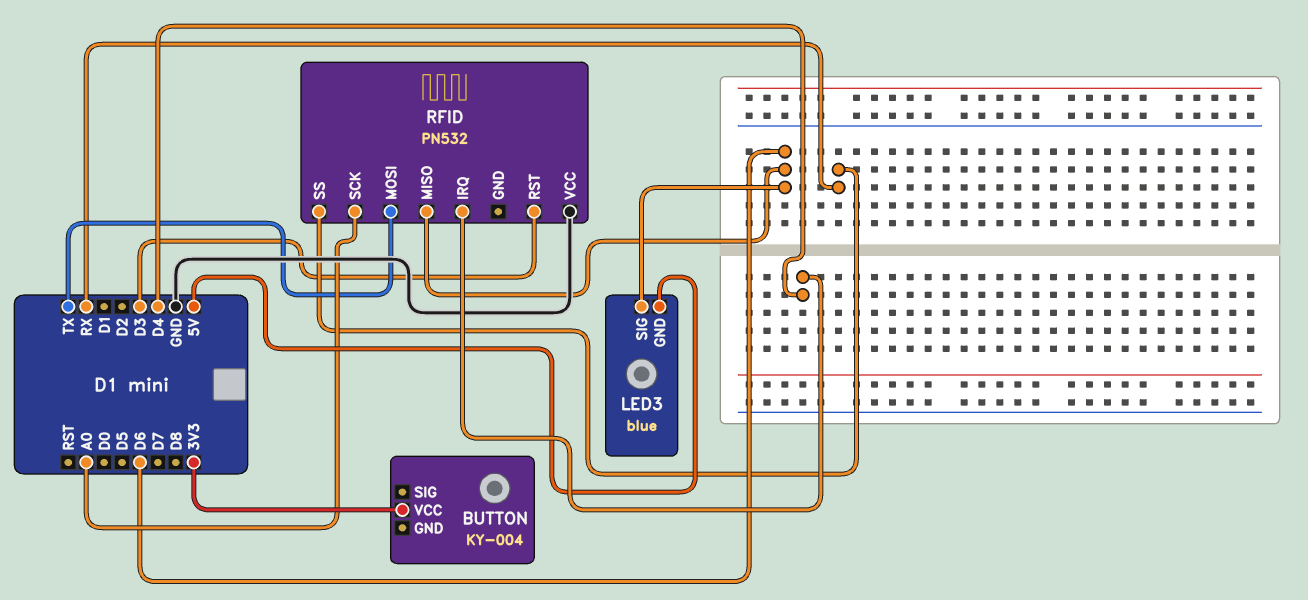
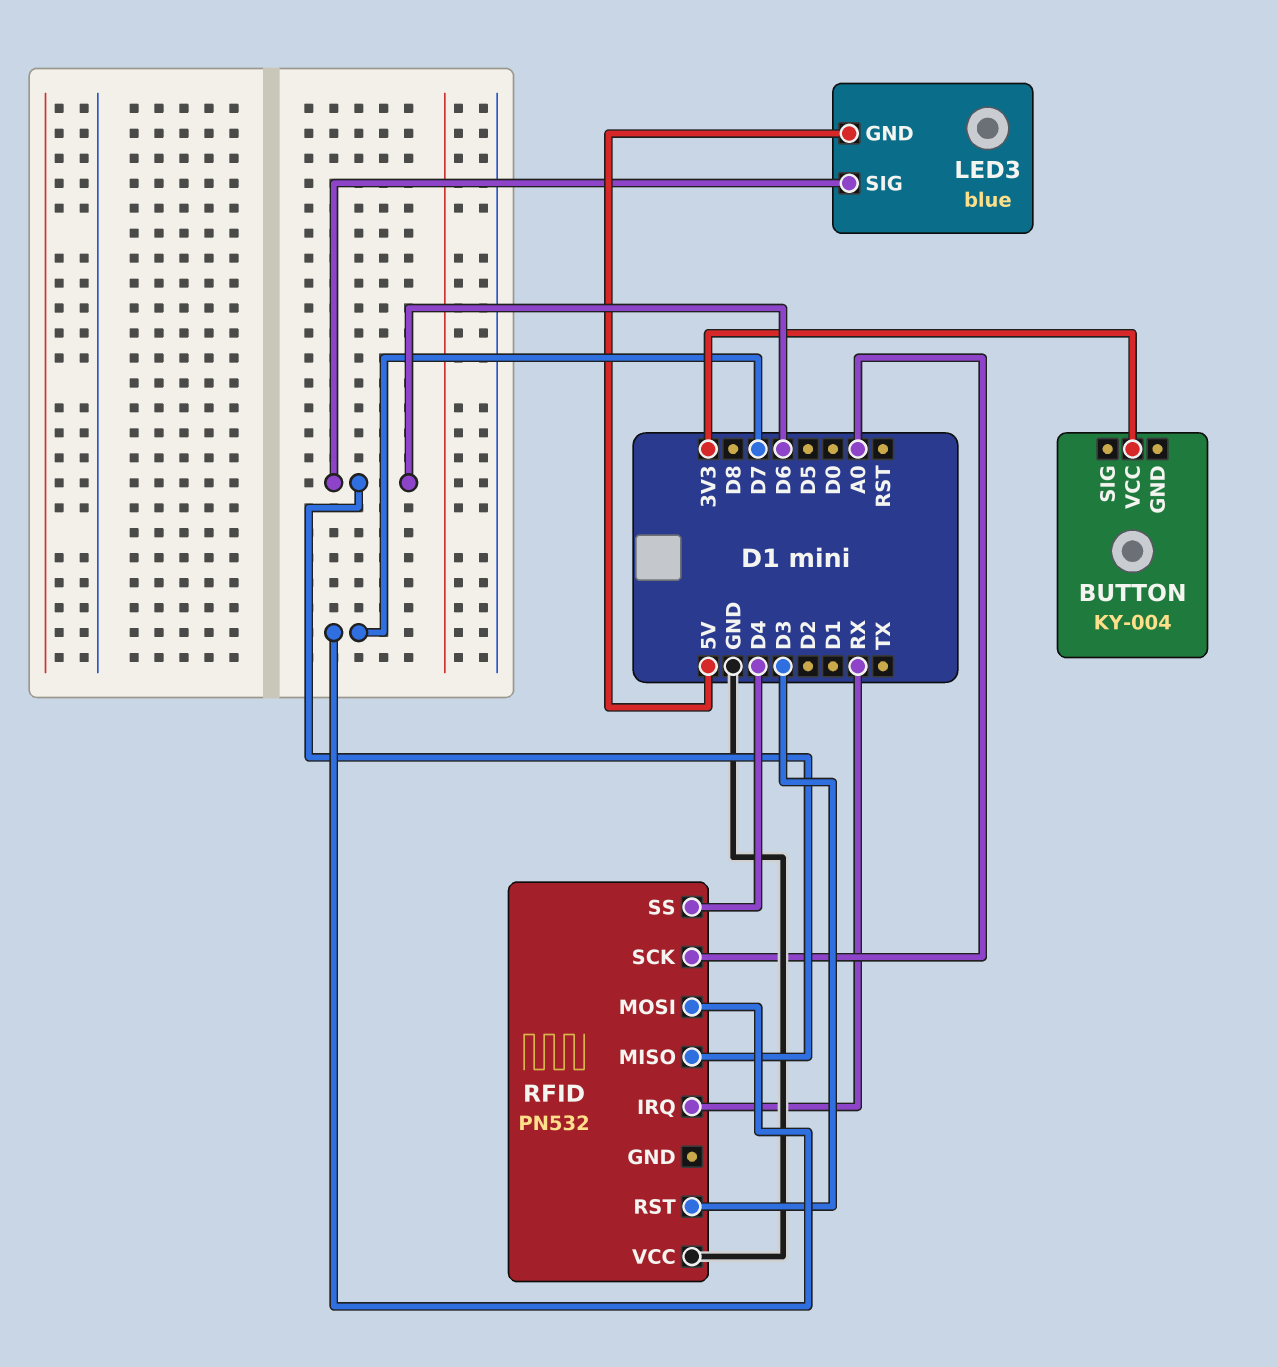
RFID pin IRQ: D4 -> RX
RFID pin MOSI: TX -> D7
RFID pin SS: RX -> D4

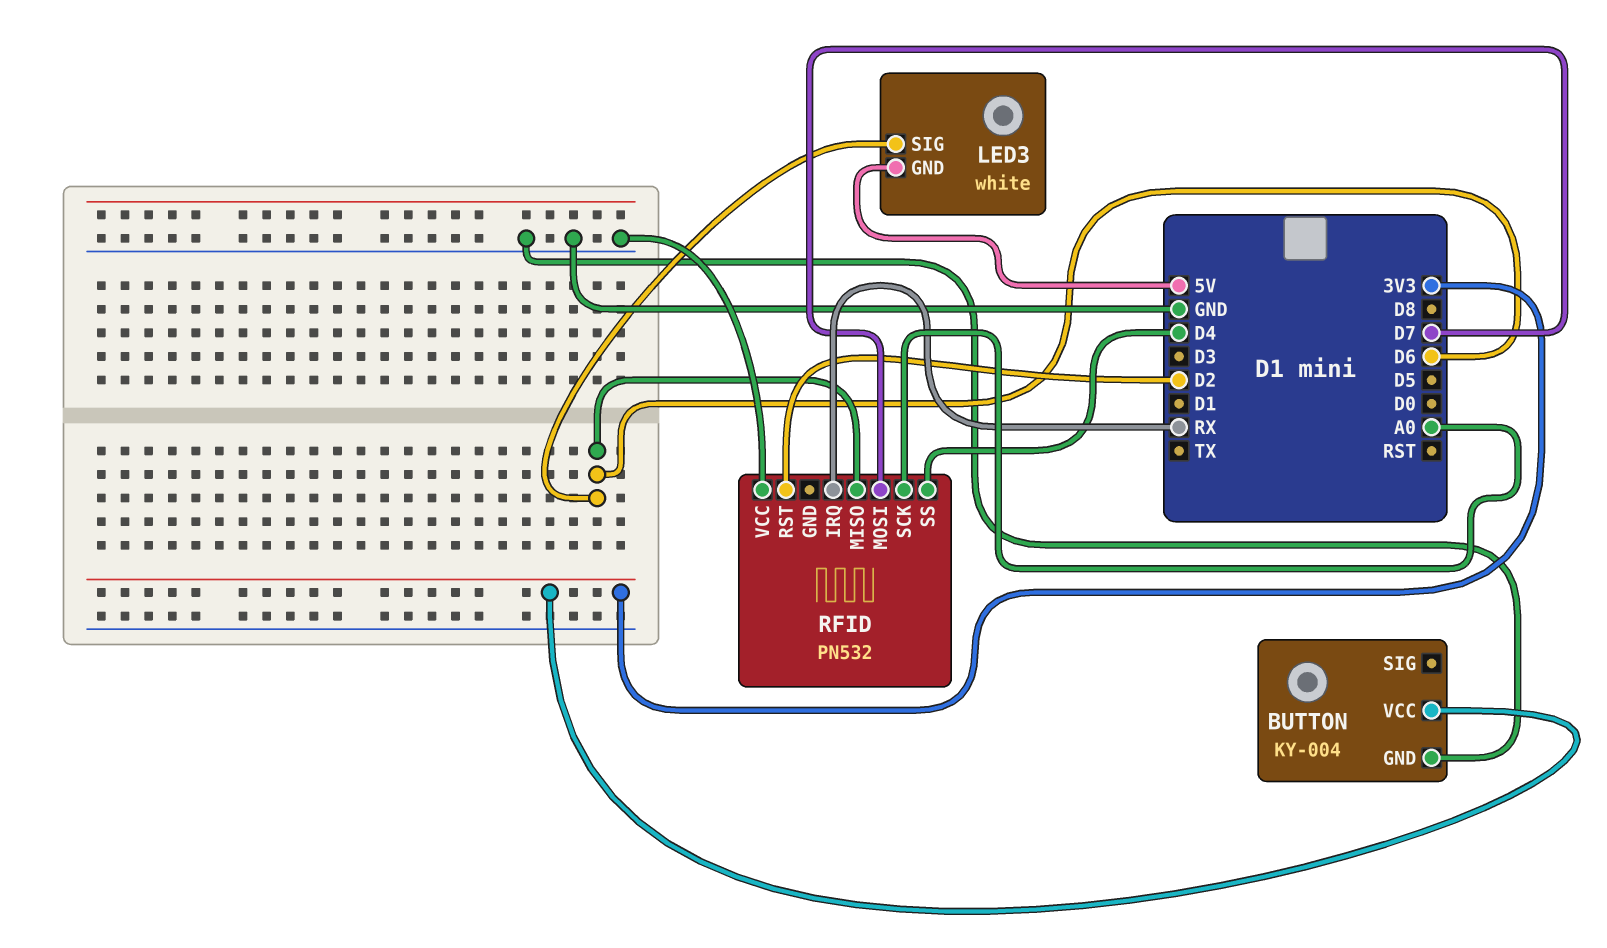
BUTTON pin GND: none -> GND
LED3: blue -> white
RFID pin RST: D3 -> D2

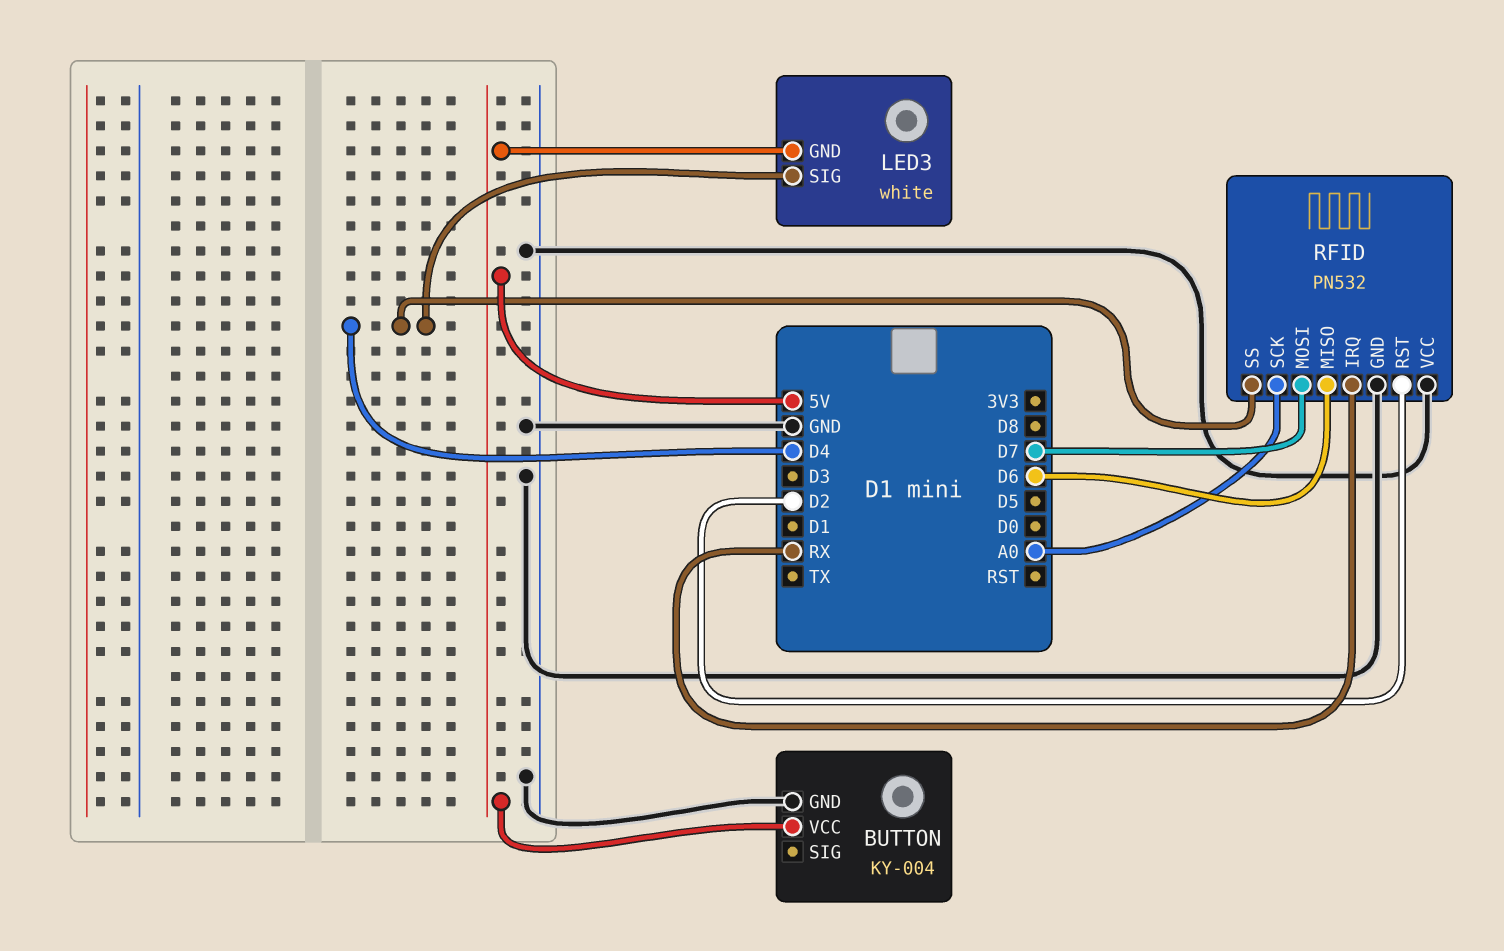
BUTTON pin VCC: 3V3 -> 5V
LED3 pin SIG: D6 -> D4
RFID pin GND: none -> GND

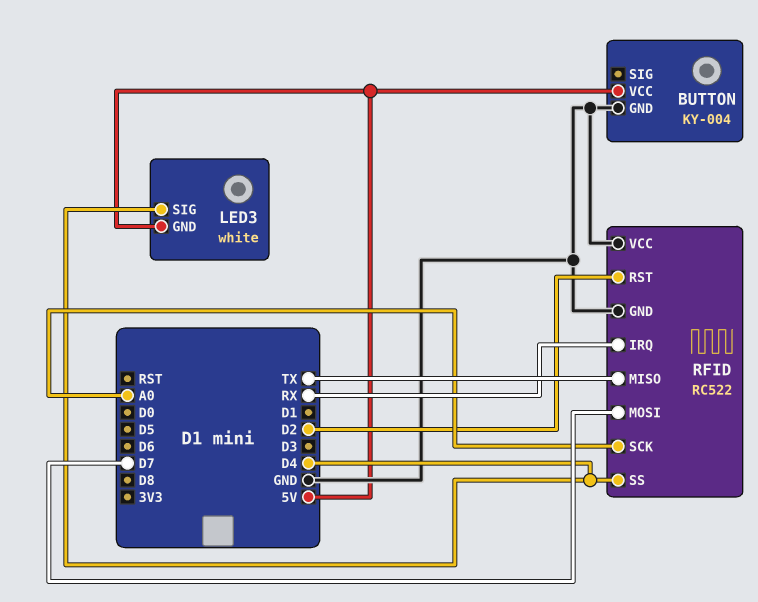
RFID: PN532 -> RC522
RFID pin MISO: D6 -> TX

